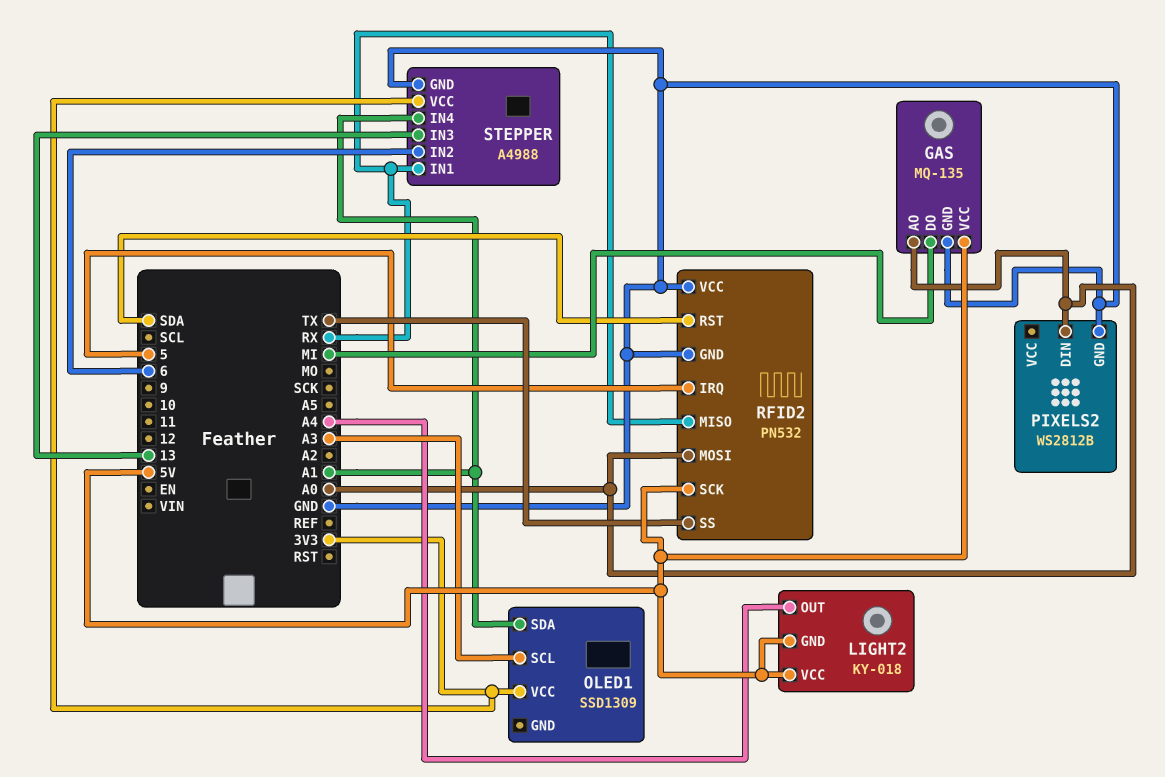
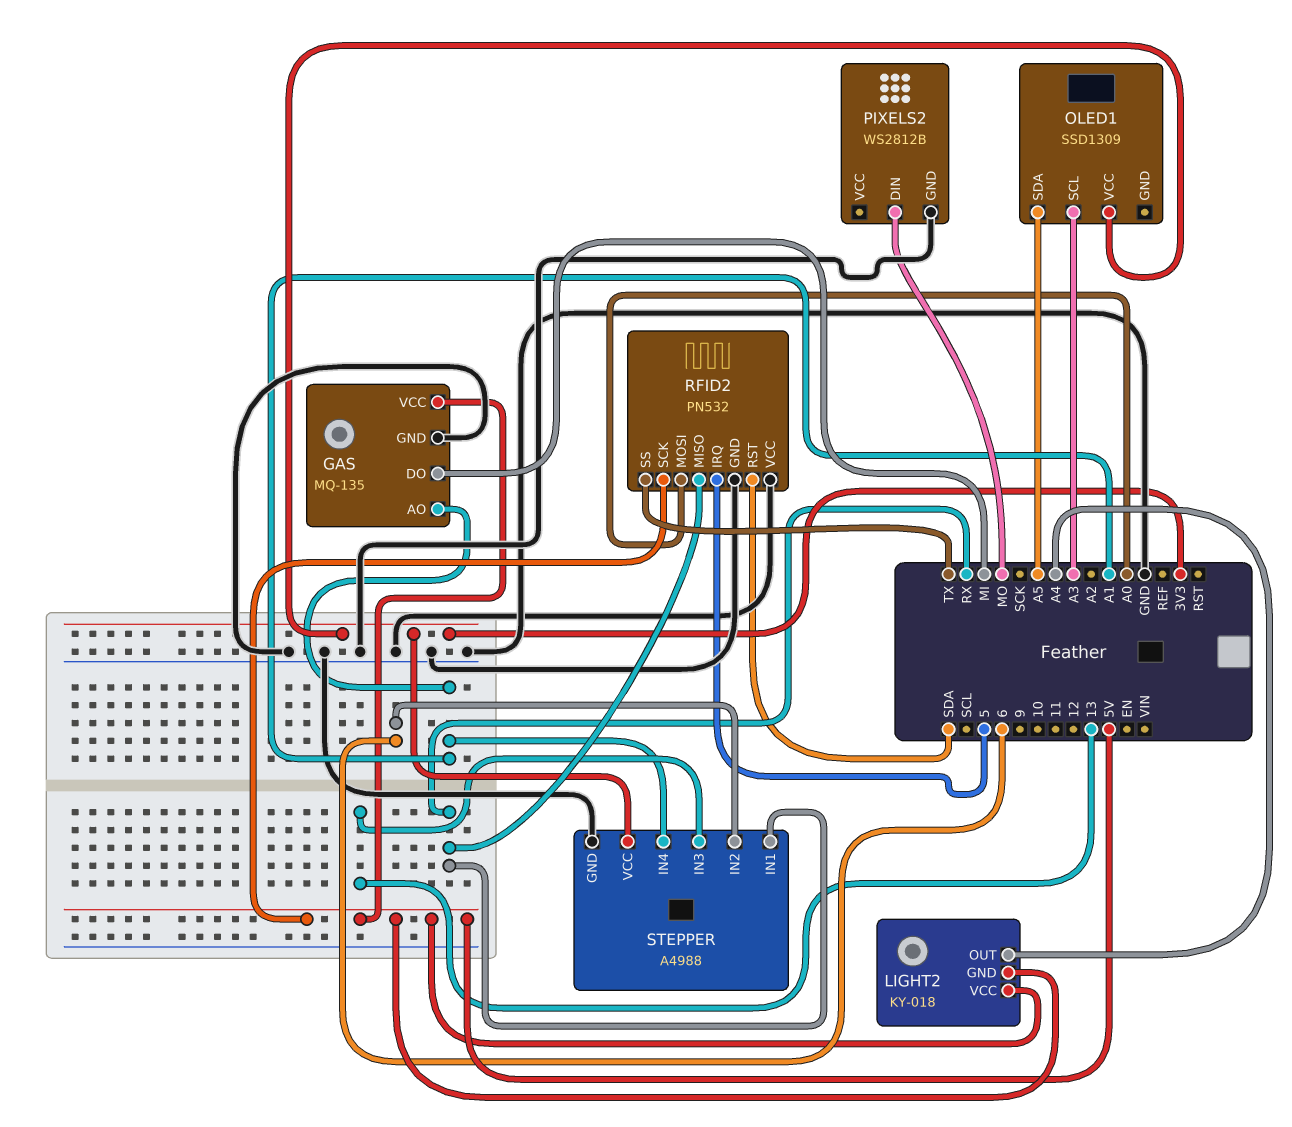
GAS pin AO: A0 -> A1
OLED1 pin SDA: A1 -> A5
PIXELS2 pin DIN: A0 -> MO

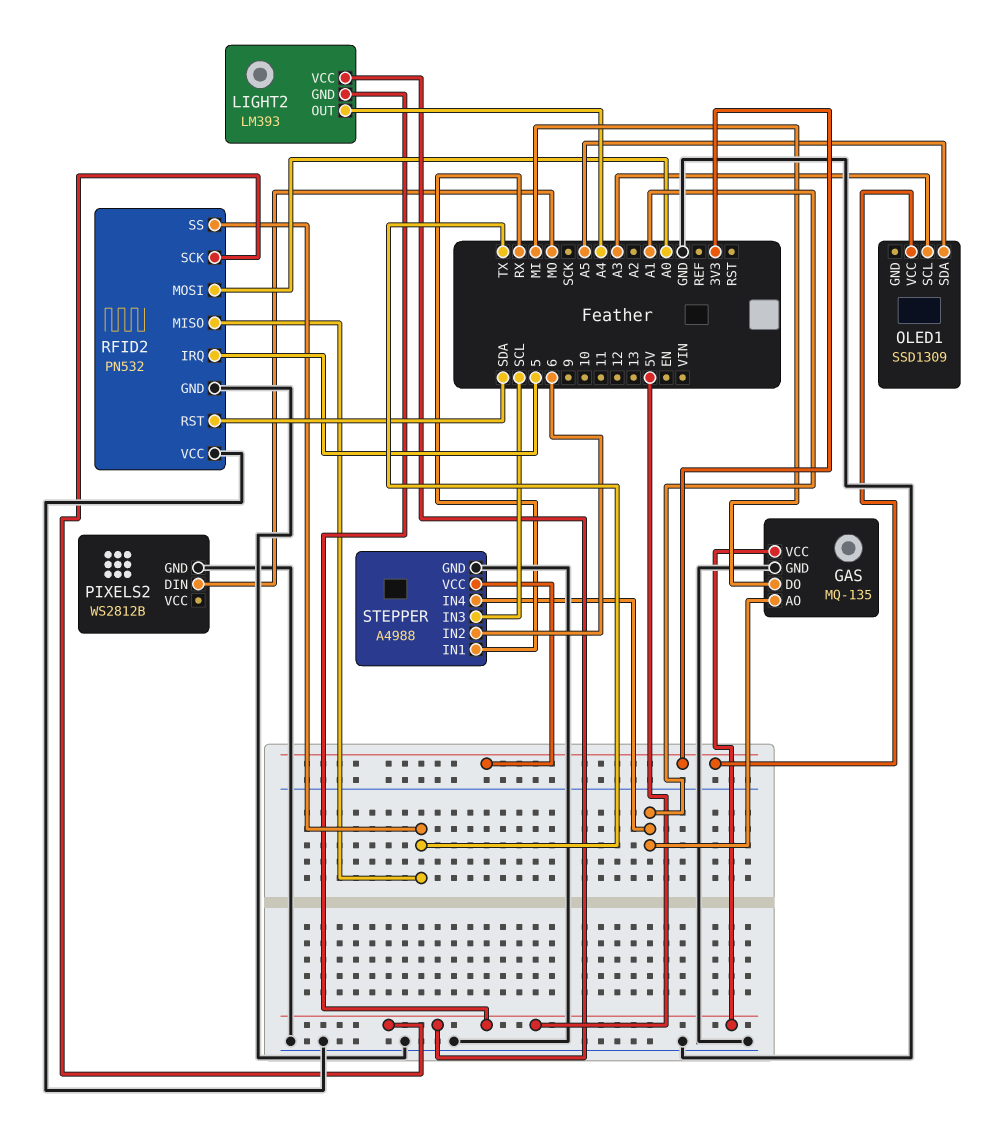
LIGHT2: KY-018 -> LM393
RFID2 pin MISO: RX -> TX
STEPPER pin IN3: 13 -> SCL

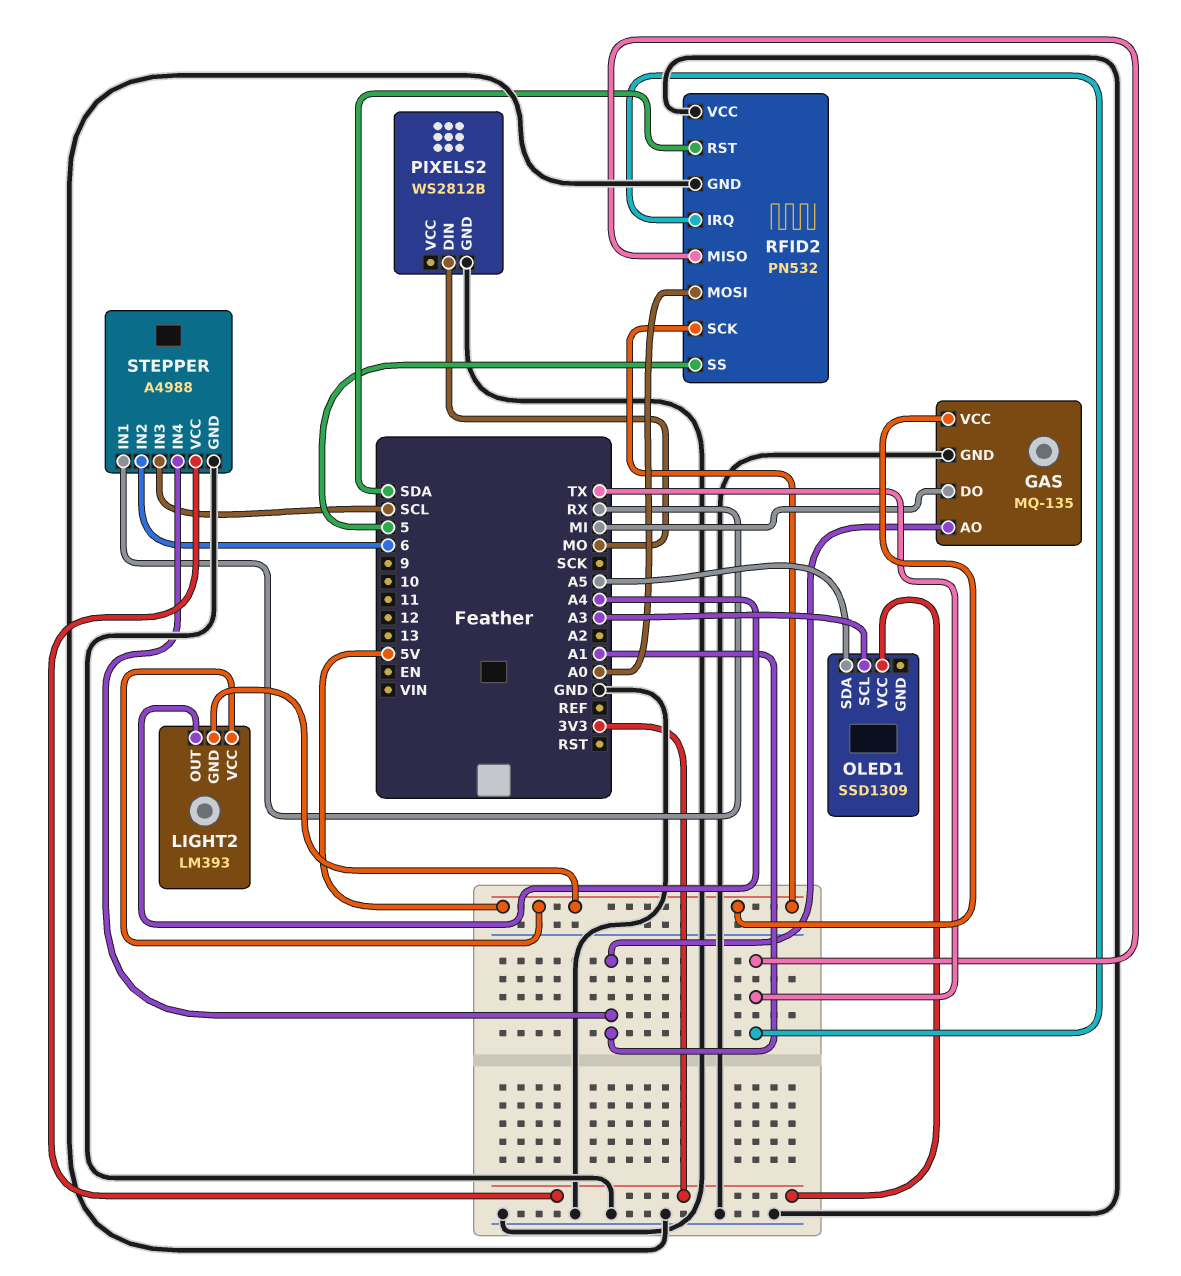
RFID2 pin IRQ: 5 -> TX
RFID2 pin SS: TX -> 5

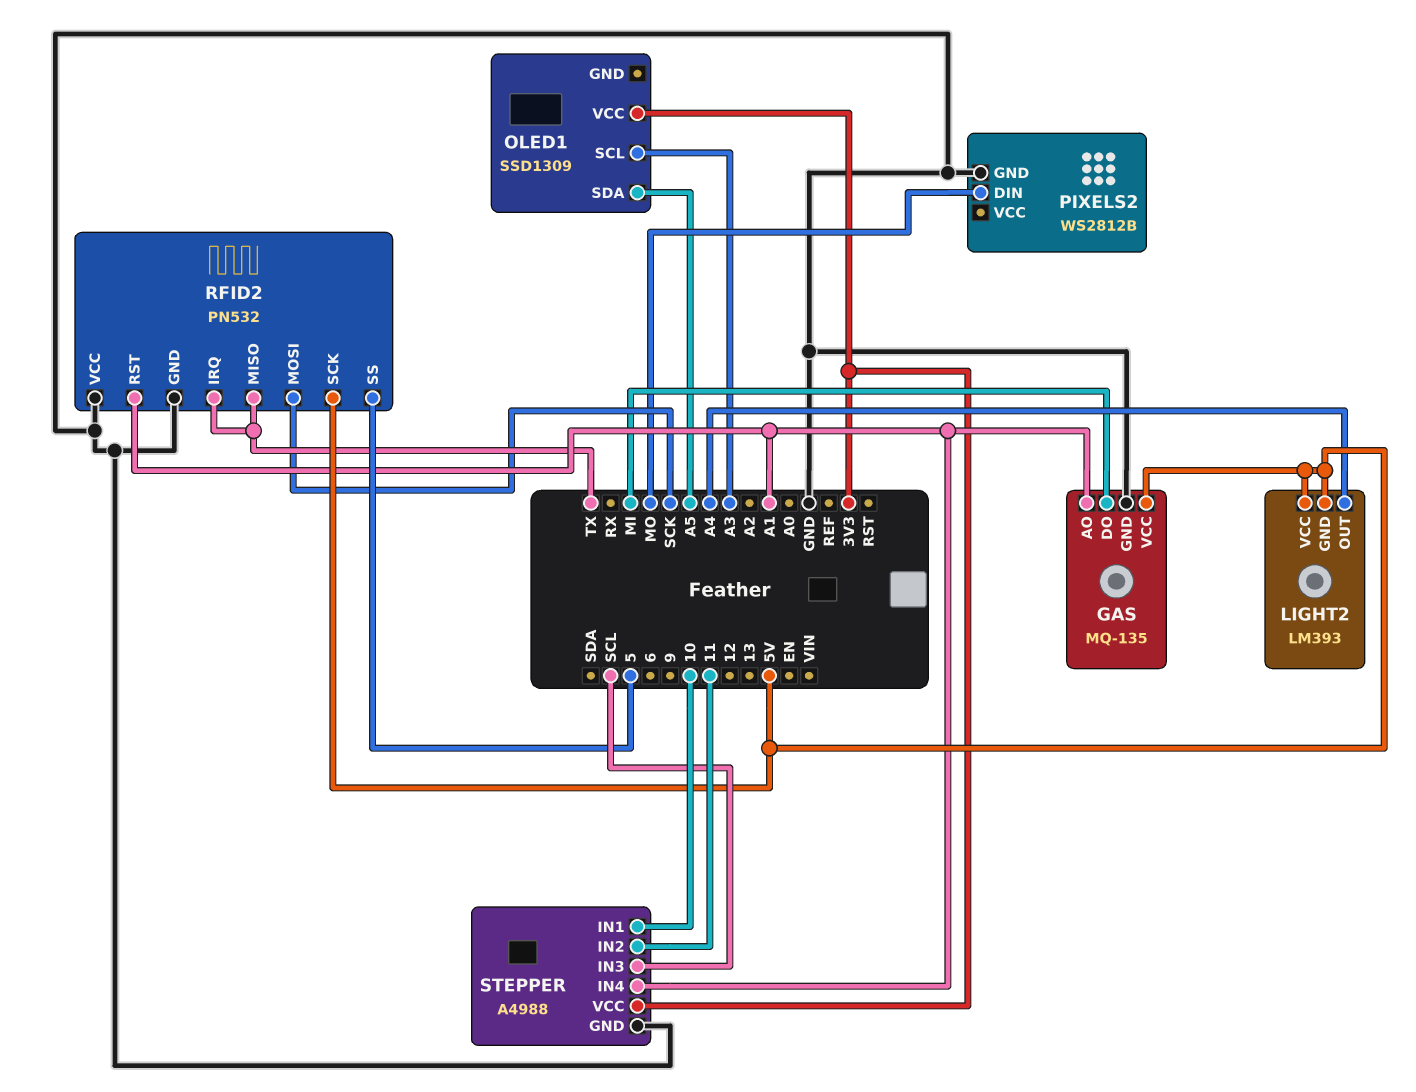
RFID2 pin MOSI: A0 -> SCK
RFID2 pin RST: SDA -> A1
STEPPER pin IN1: RX -> 10
STEPPER pin IN2: 6 -> 11

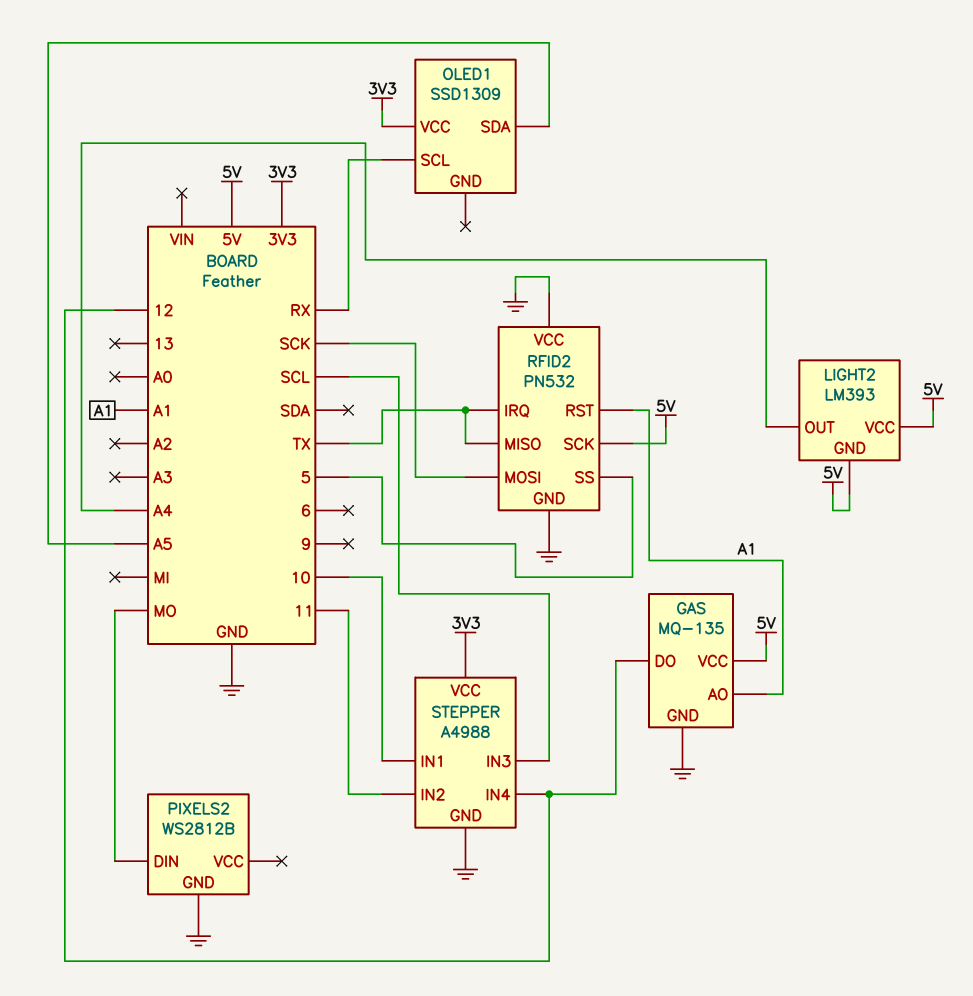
GAS pin DO: MI -> 12
OLED1 pin SCL: A3 -> RX
STEPPER pin IN4: A1 -> 12

